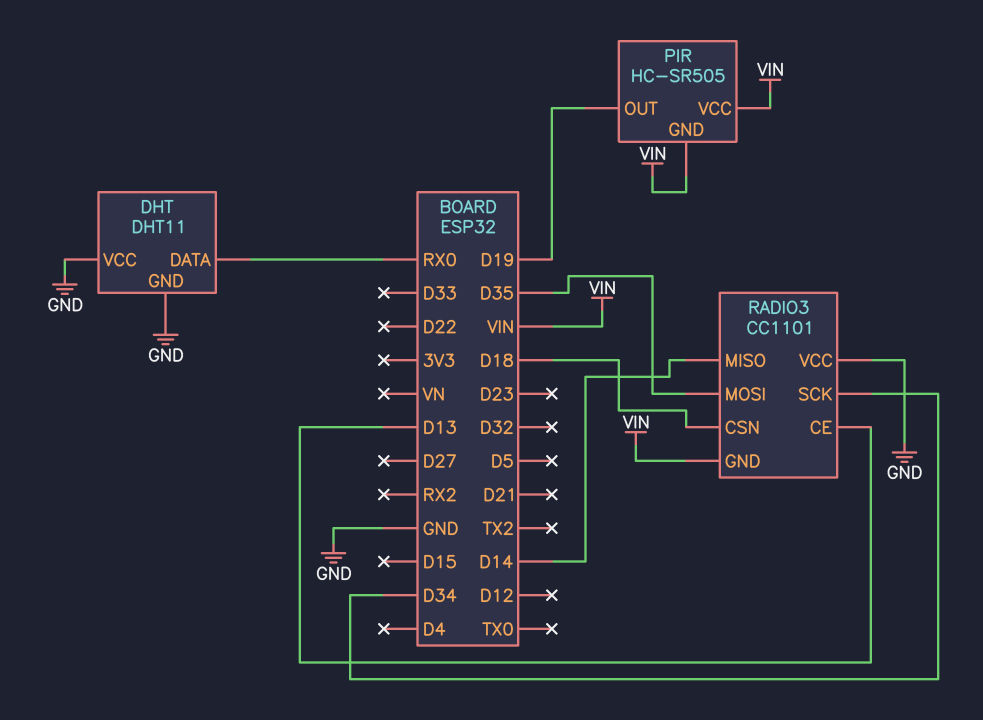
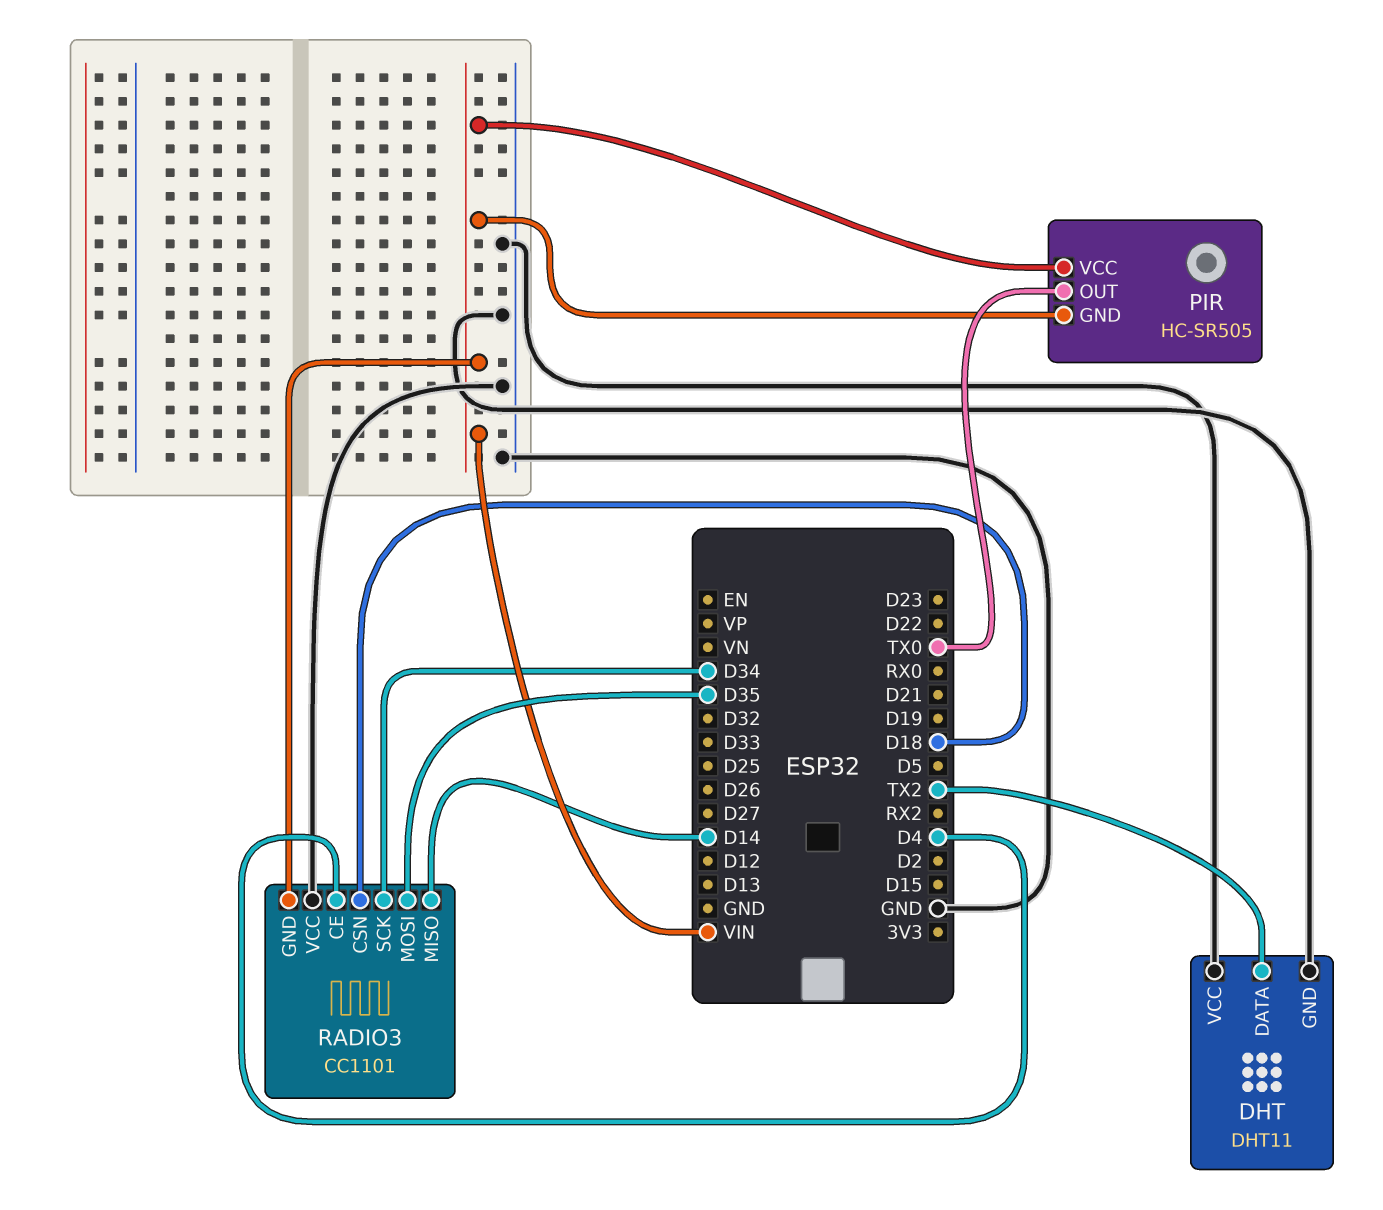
DHT pin DATA: RX0 -> TX2
PIR pin OUT: D19 -> TX0
RADIO3 pin CE: D13 -> D4

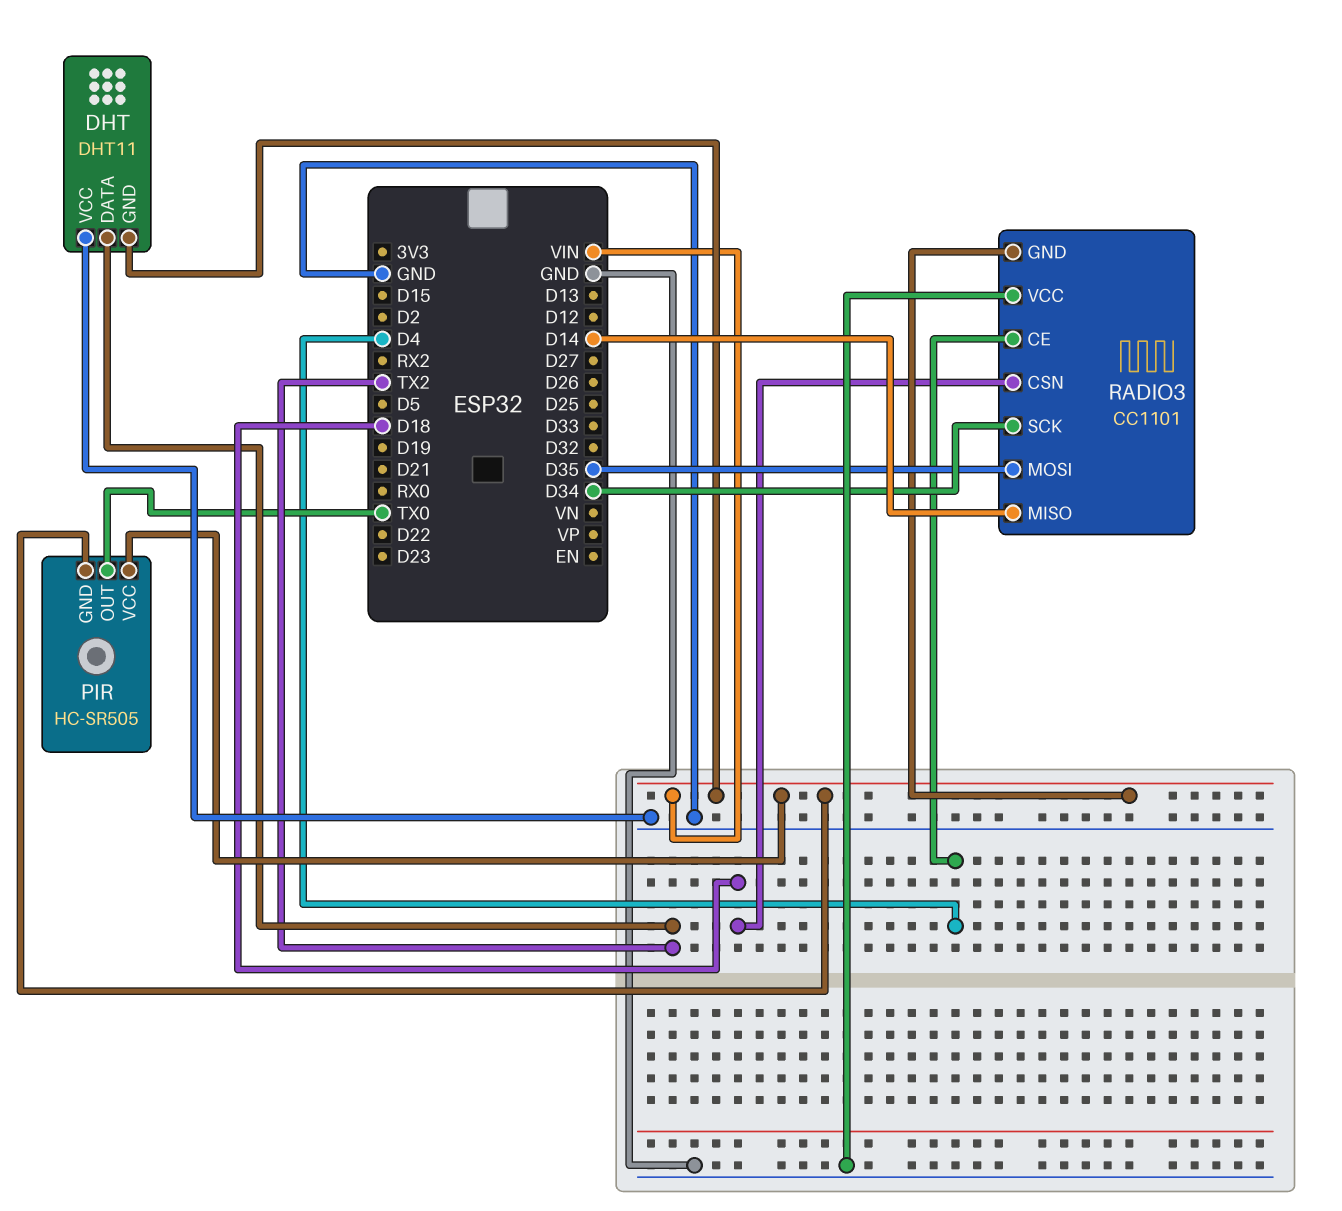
DHT pin GND: GND -> VIN

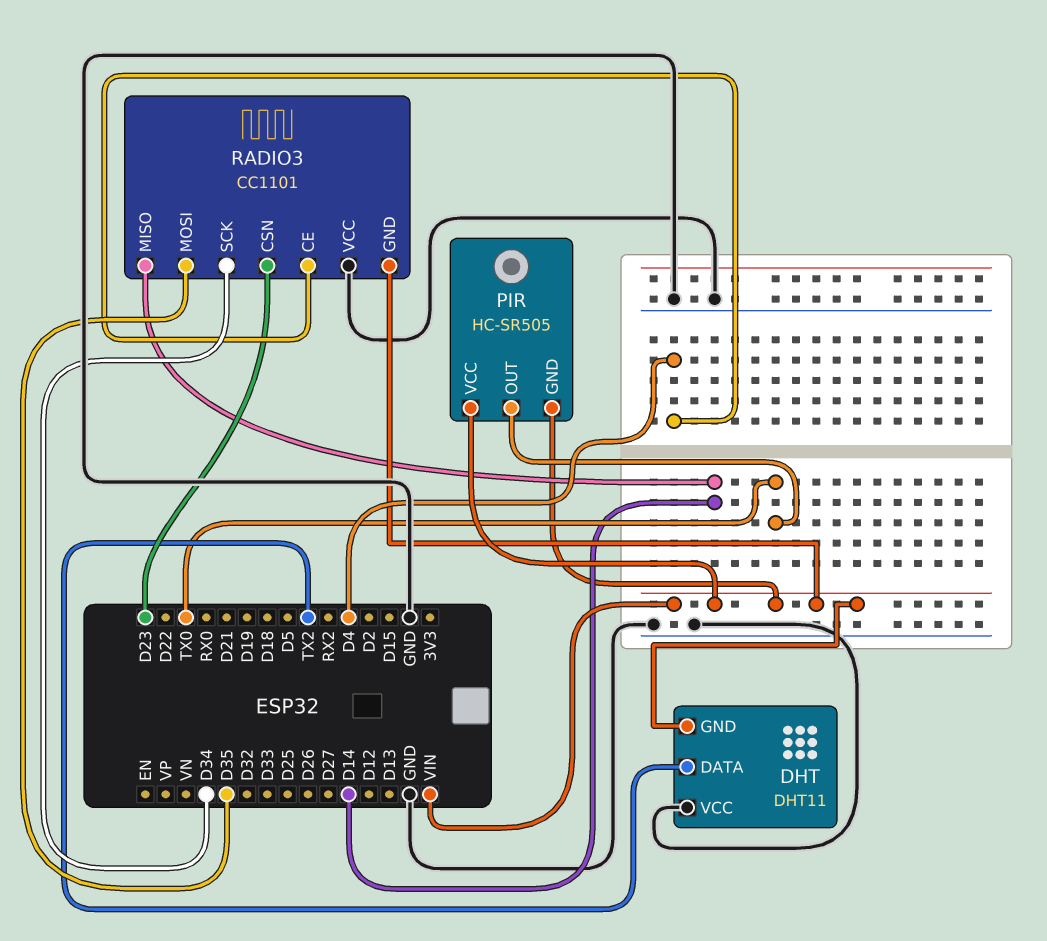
RADIO3 pin CSN: D18 -> D23

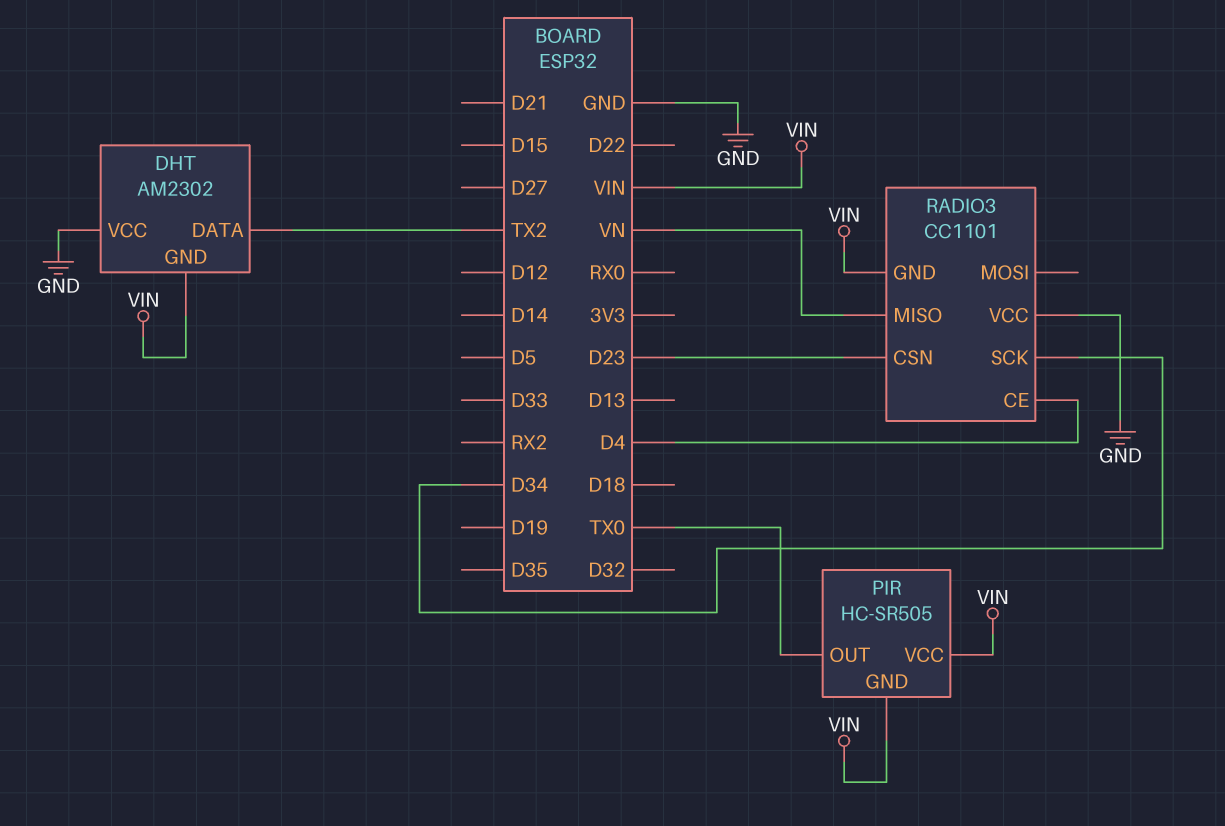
DHT: DHT11 -> AM2302
RADIO3 pin MISO: D14 -> VN
RADIO3 pin MOSI: D35 -> none

